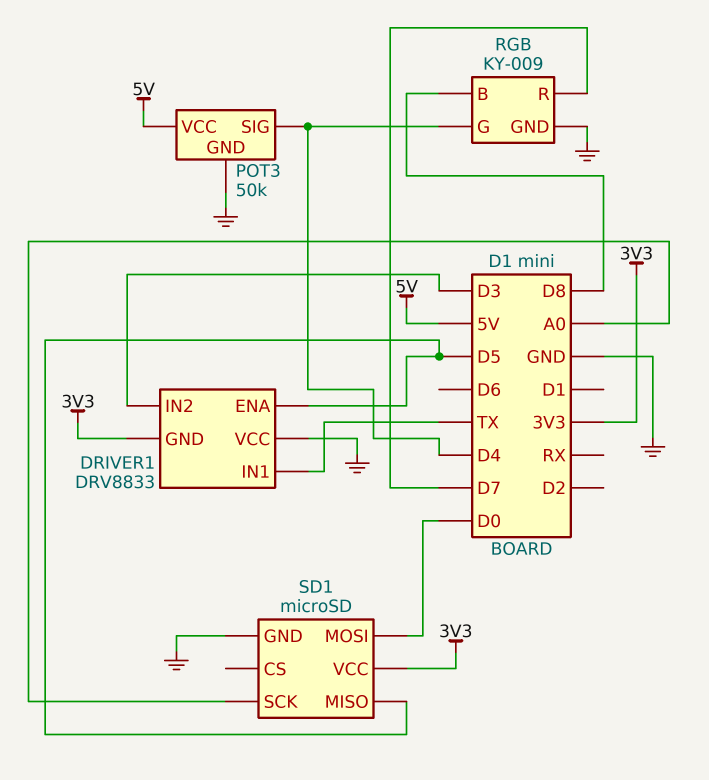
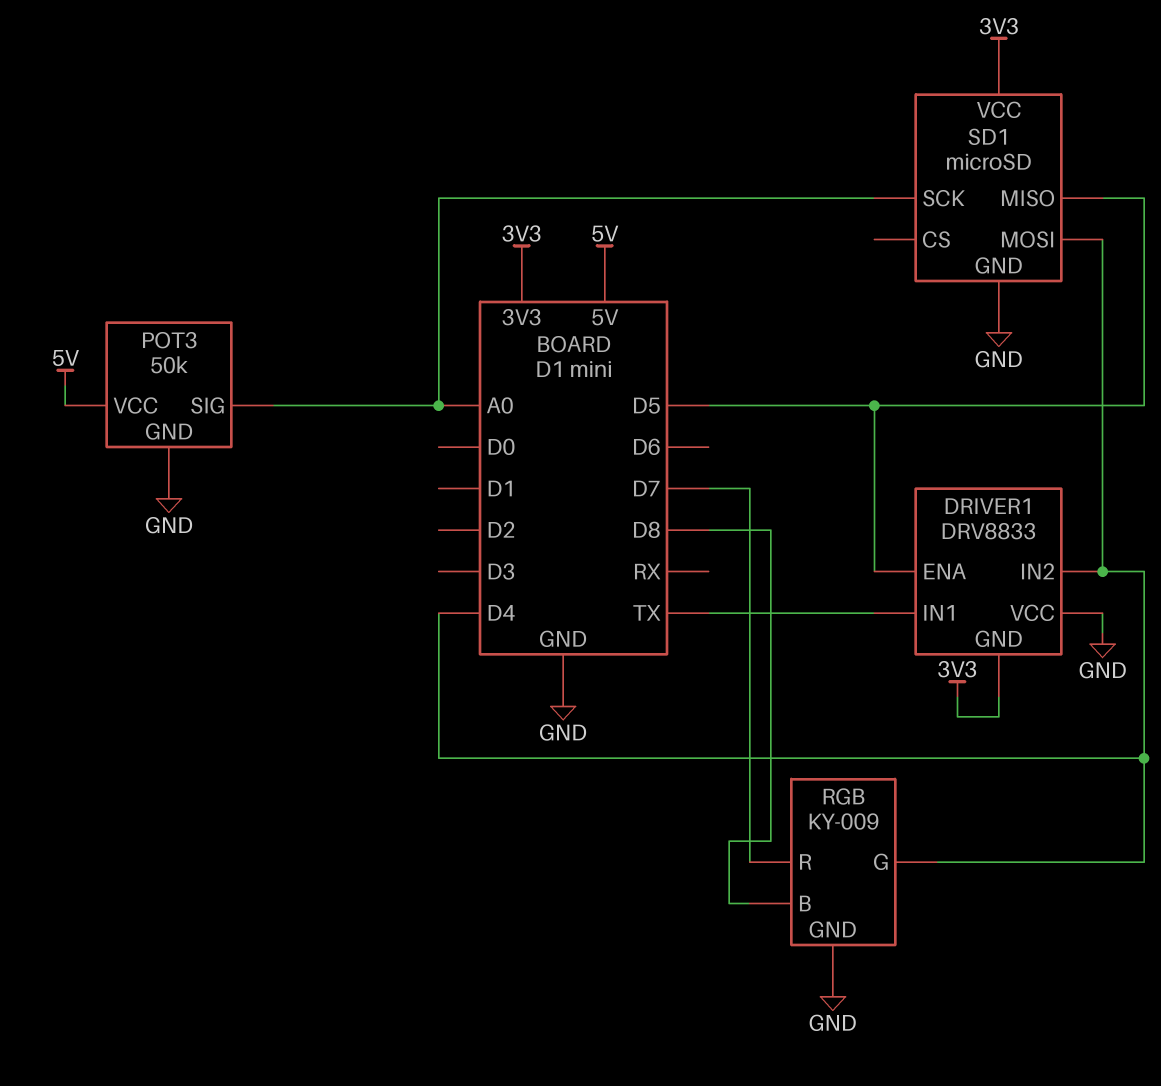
DRIVER1 pin IN2: D3 -> D4
POT3 pin SIG: D4 -> A0
SD1 pin MOSI: D0 -> D4

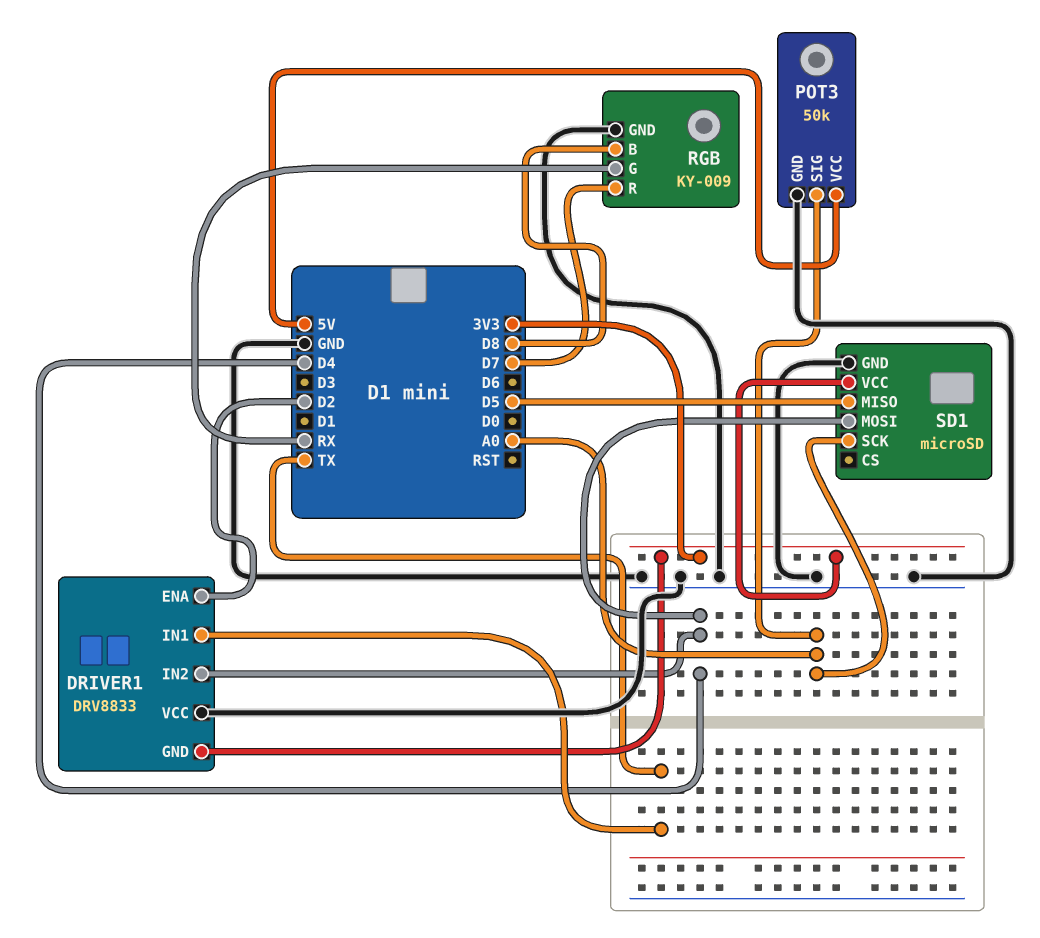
DRIVER1 pin ENA: D5 -> D2
RGB pin G: D4 -> RX

